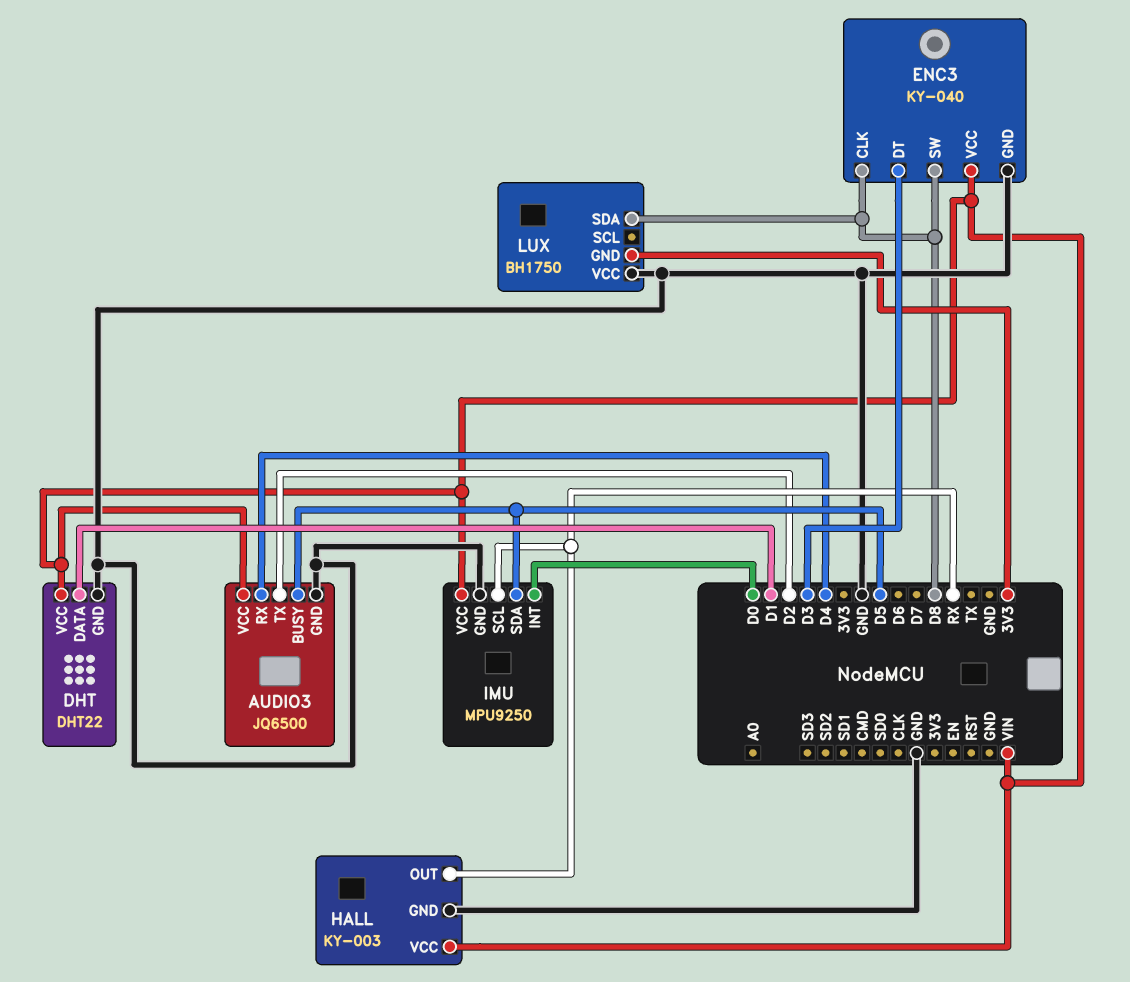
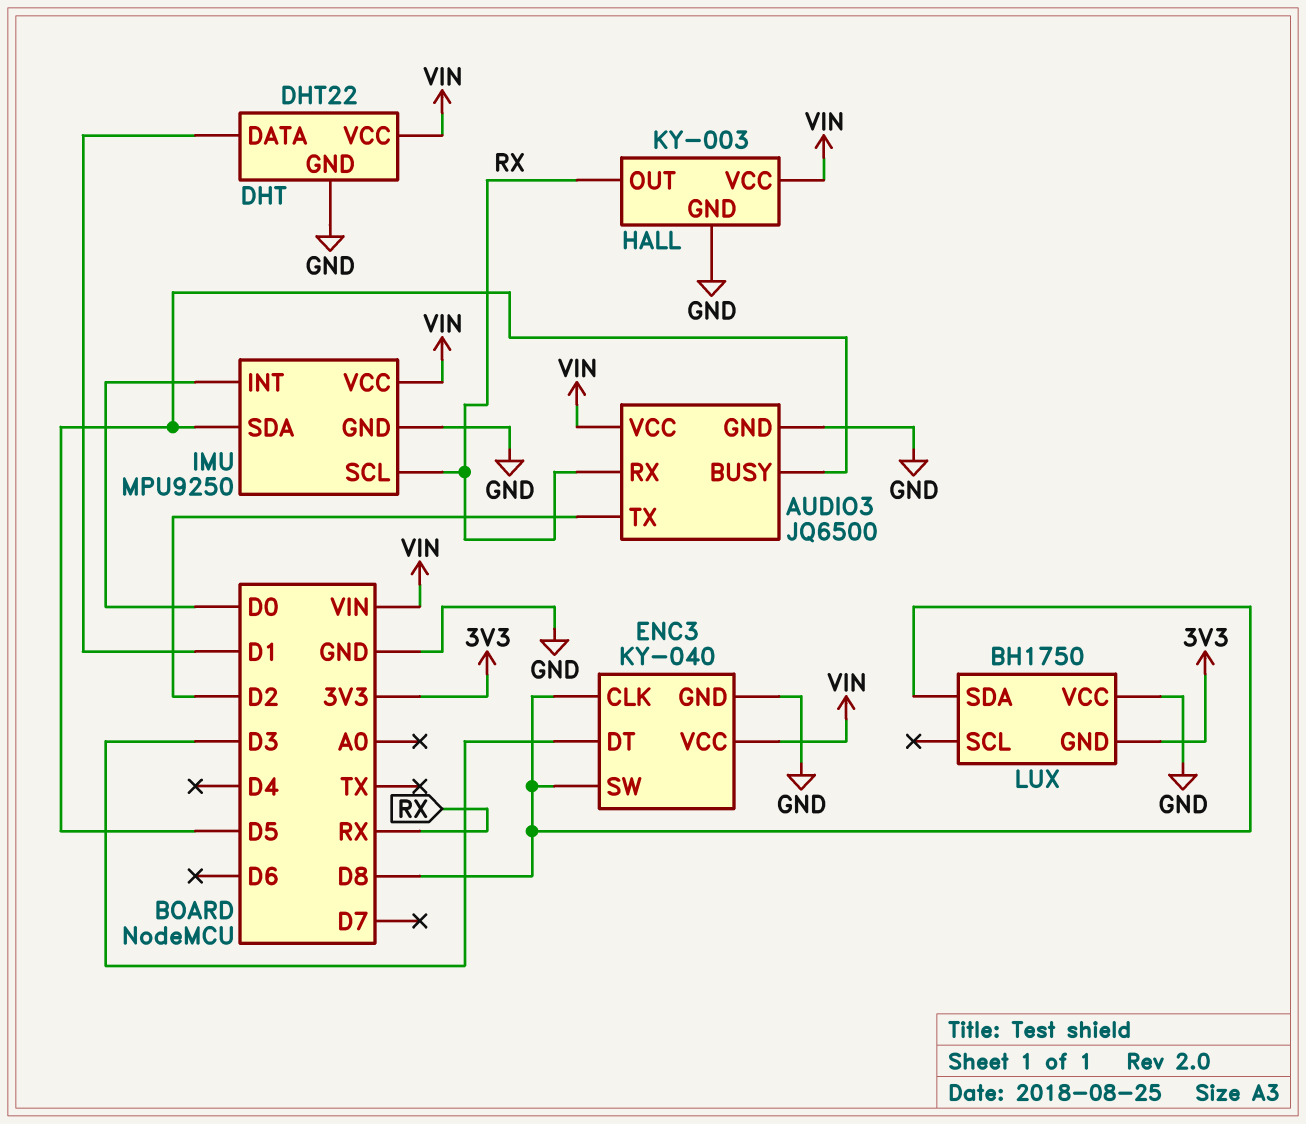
AUDIO3 pin RX: D4 -> RX

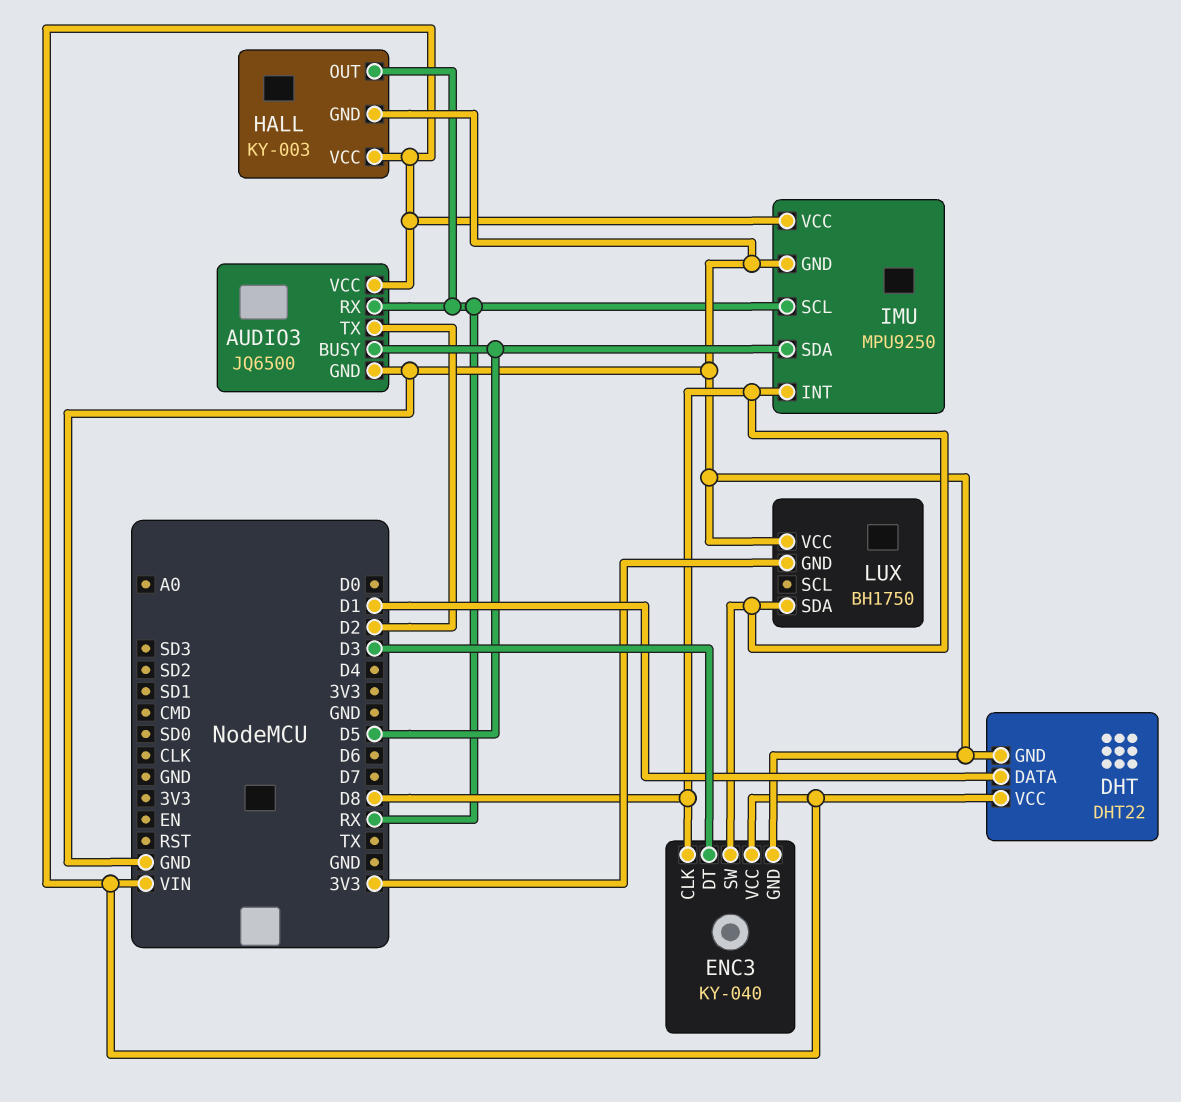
IMU pin INT: D0 -> D8

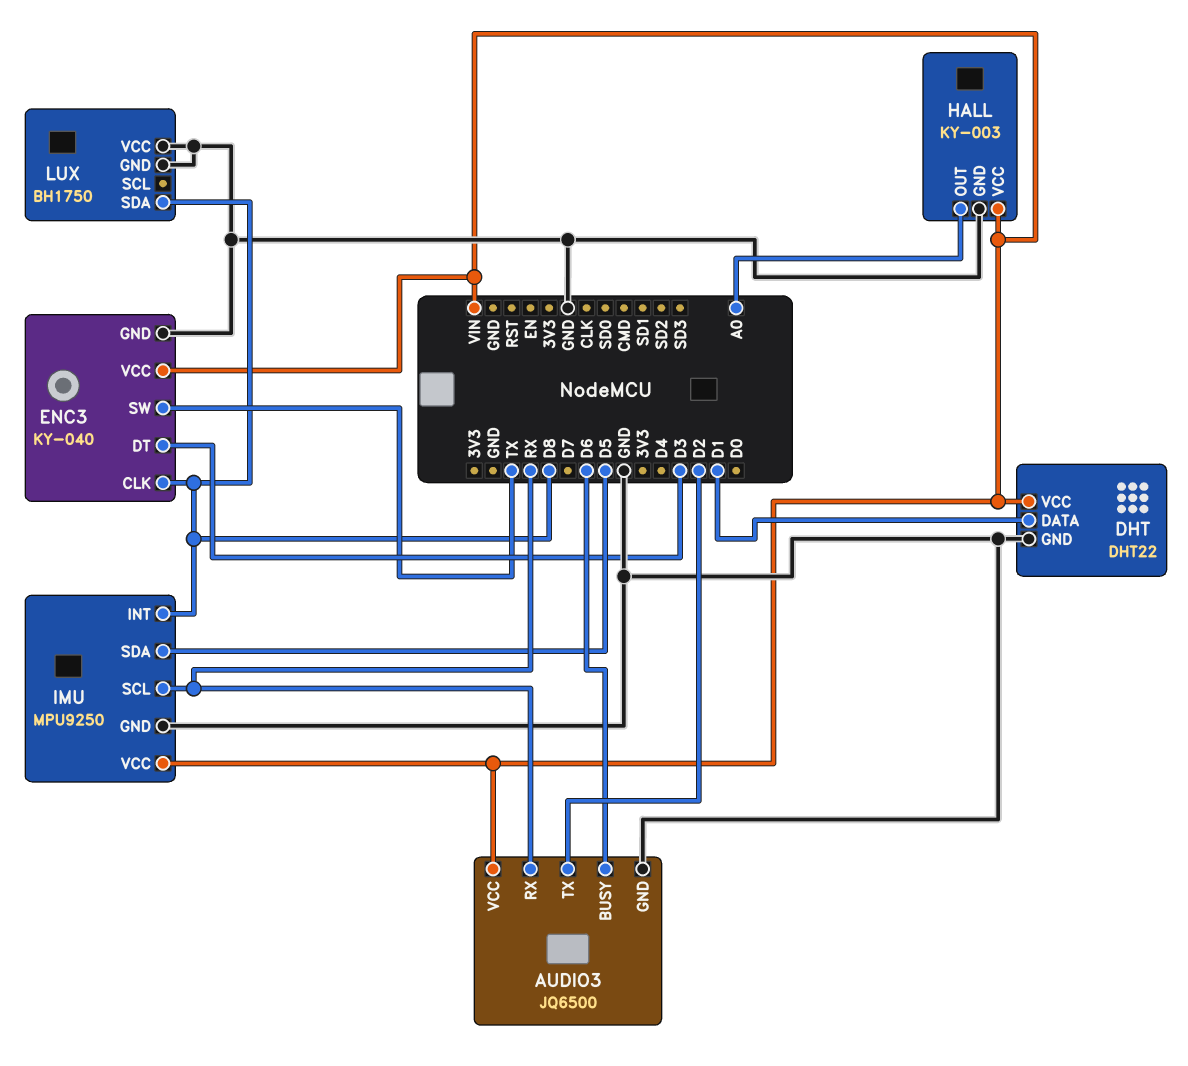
AUDIO3 pin BUSY: D5 -> D6
ENC3 pin SW: D8 -> TX
HALL pin OUT: RX -> A0
LUX pin GND: 3V3 -> GND

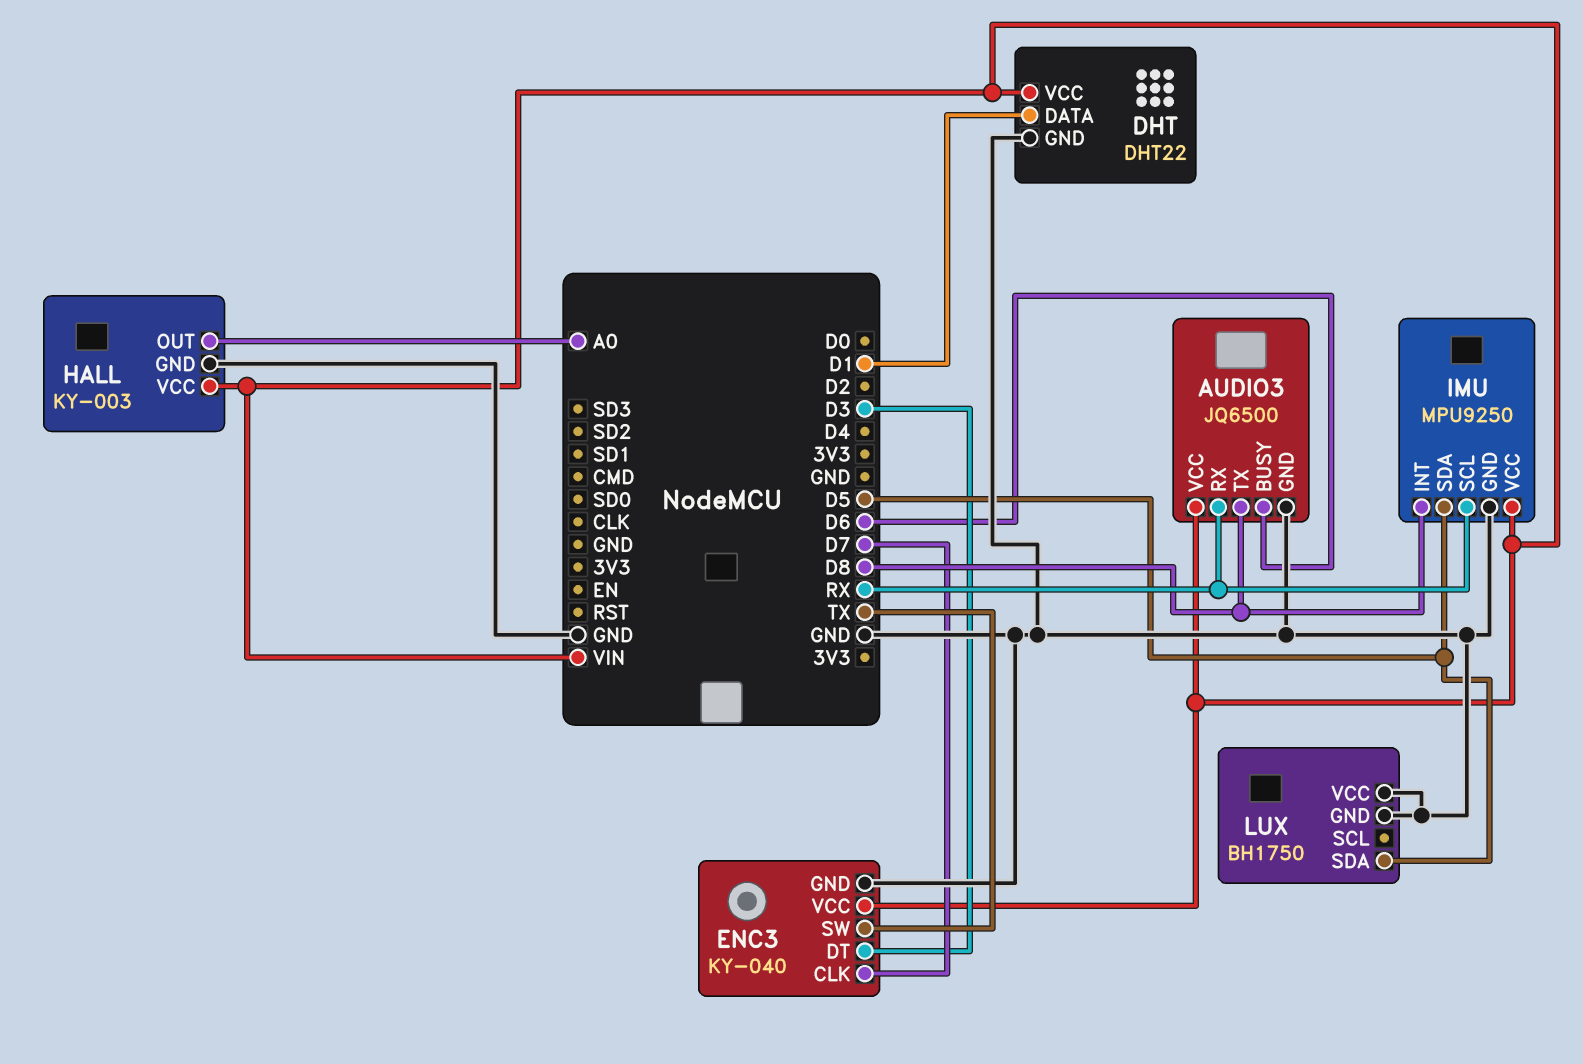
AUDIO3 pin TX: D2 -> D8
ENC3 pin CLK: D8 -> D7
LUX pin SDA: D8 -> D5

